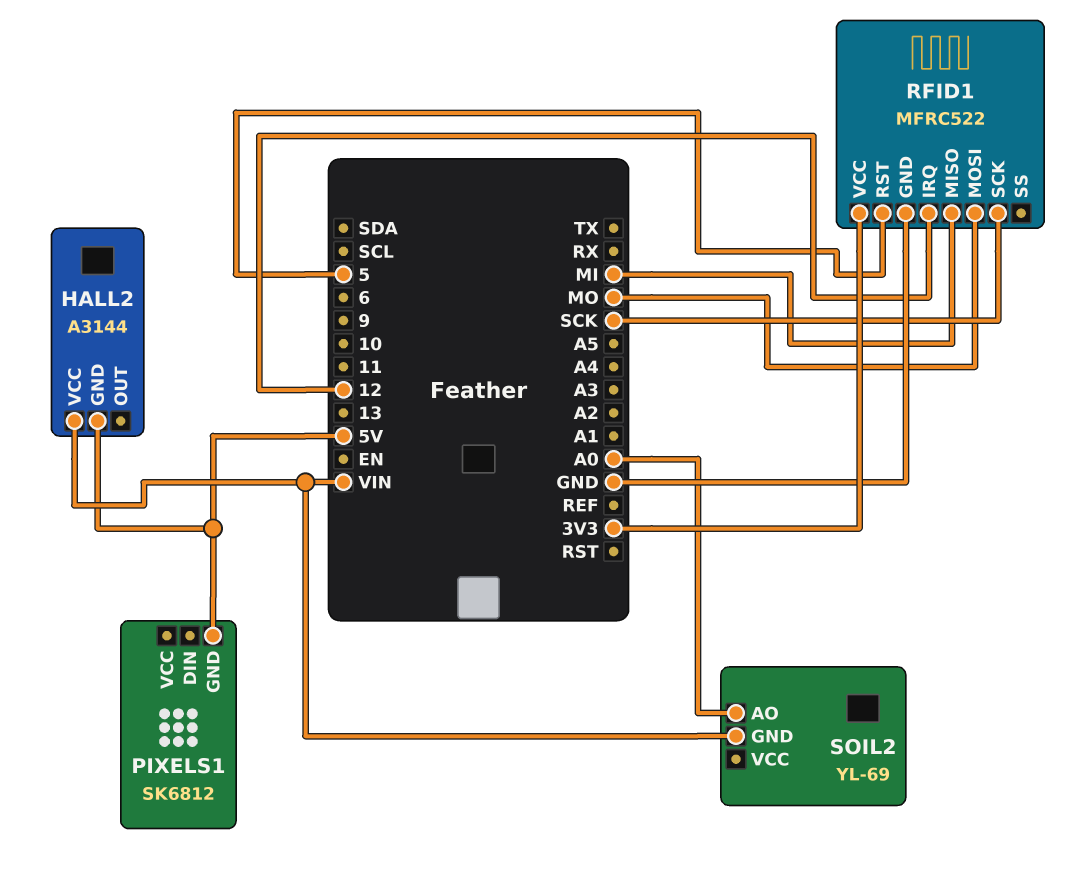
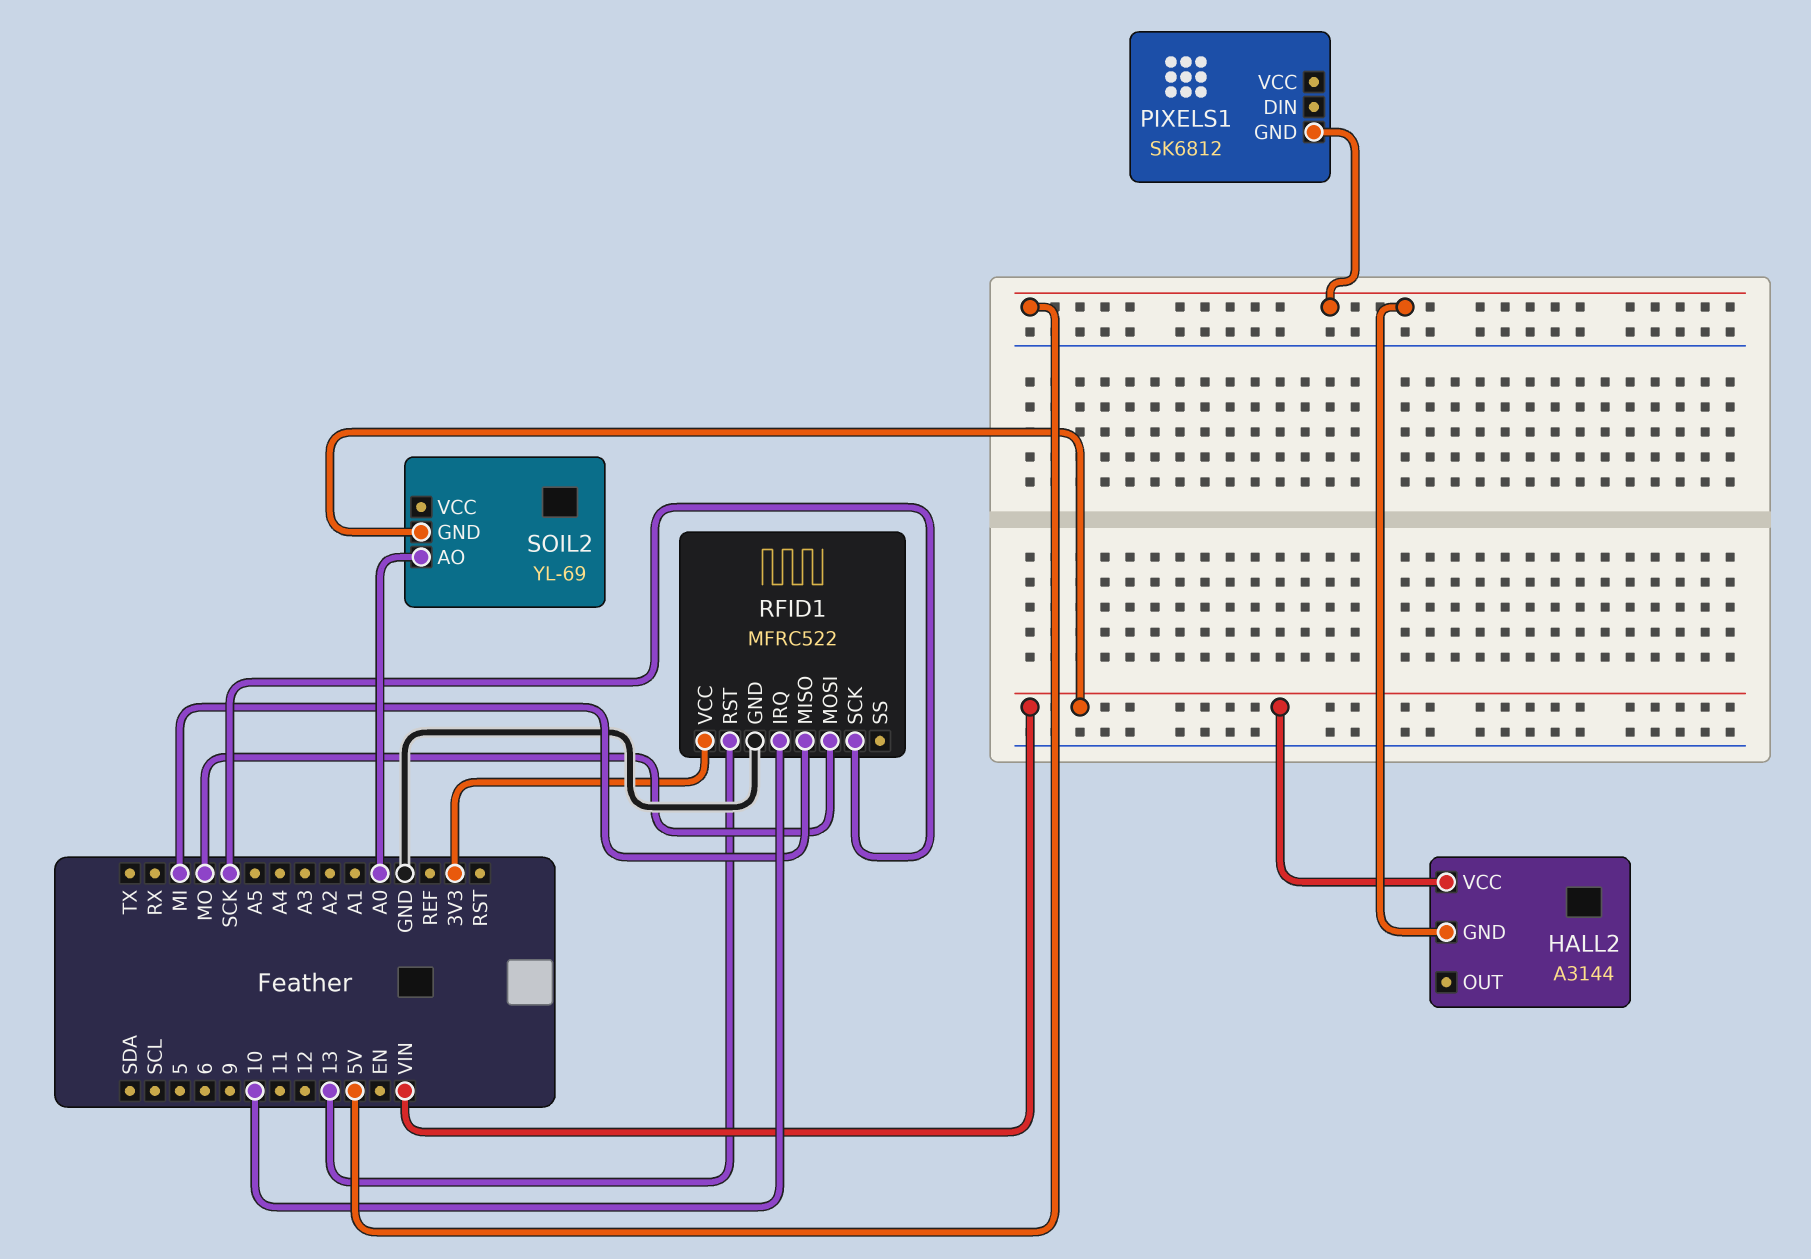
RFID1 pin IRQ: 12 -> 10
RFID1 pin RST: 5 -> 13

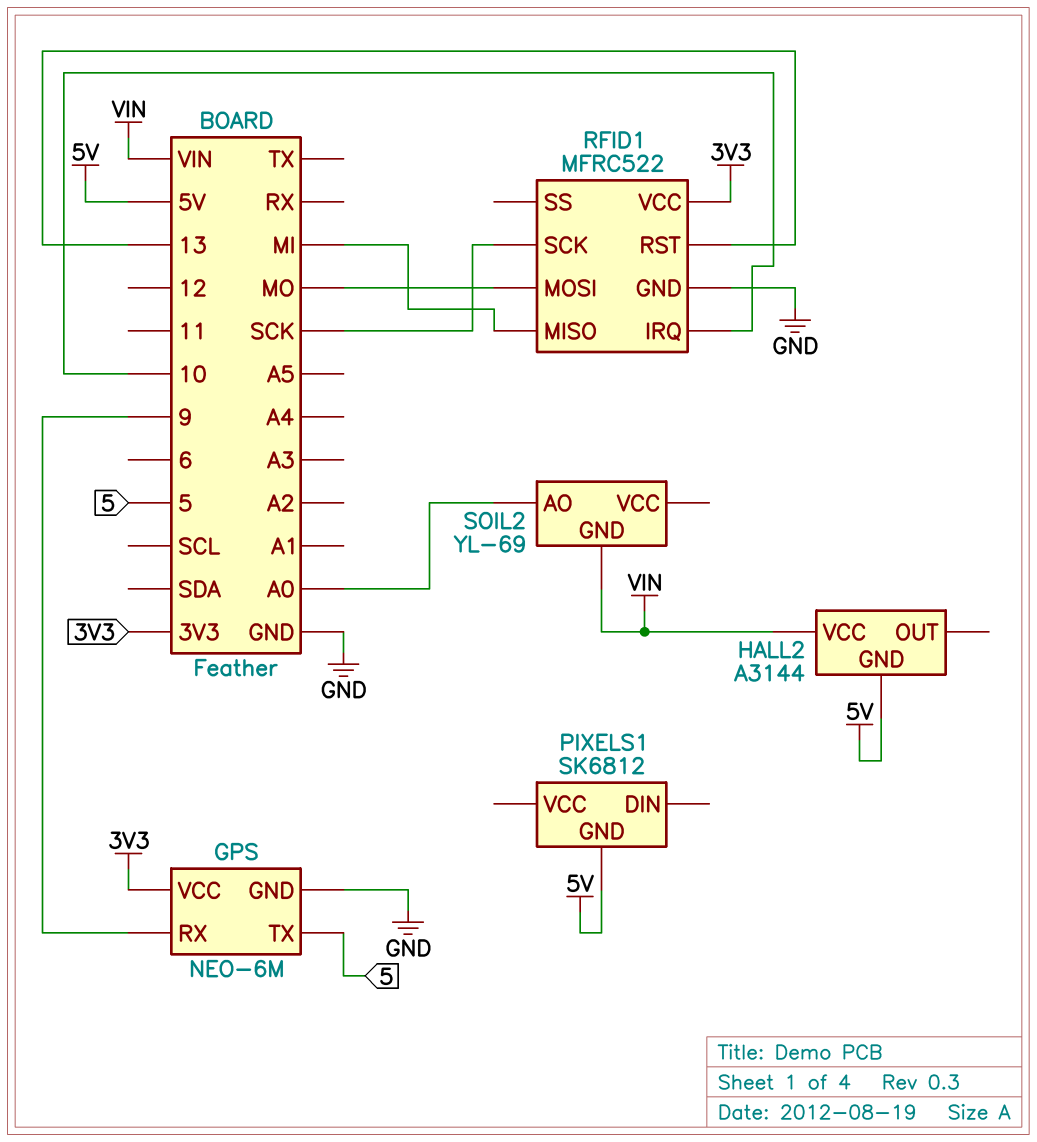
GPS: none -> NEO-6M
GPS pin GND: none -> GND
GPS pin RX: none -> 9
GPS pin TX: none -> 5
GPS pin VCC: none -> 3V3

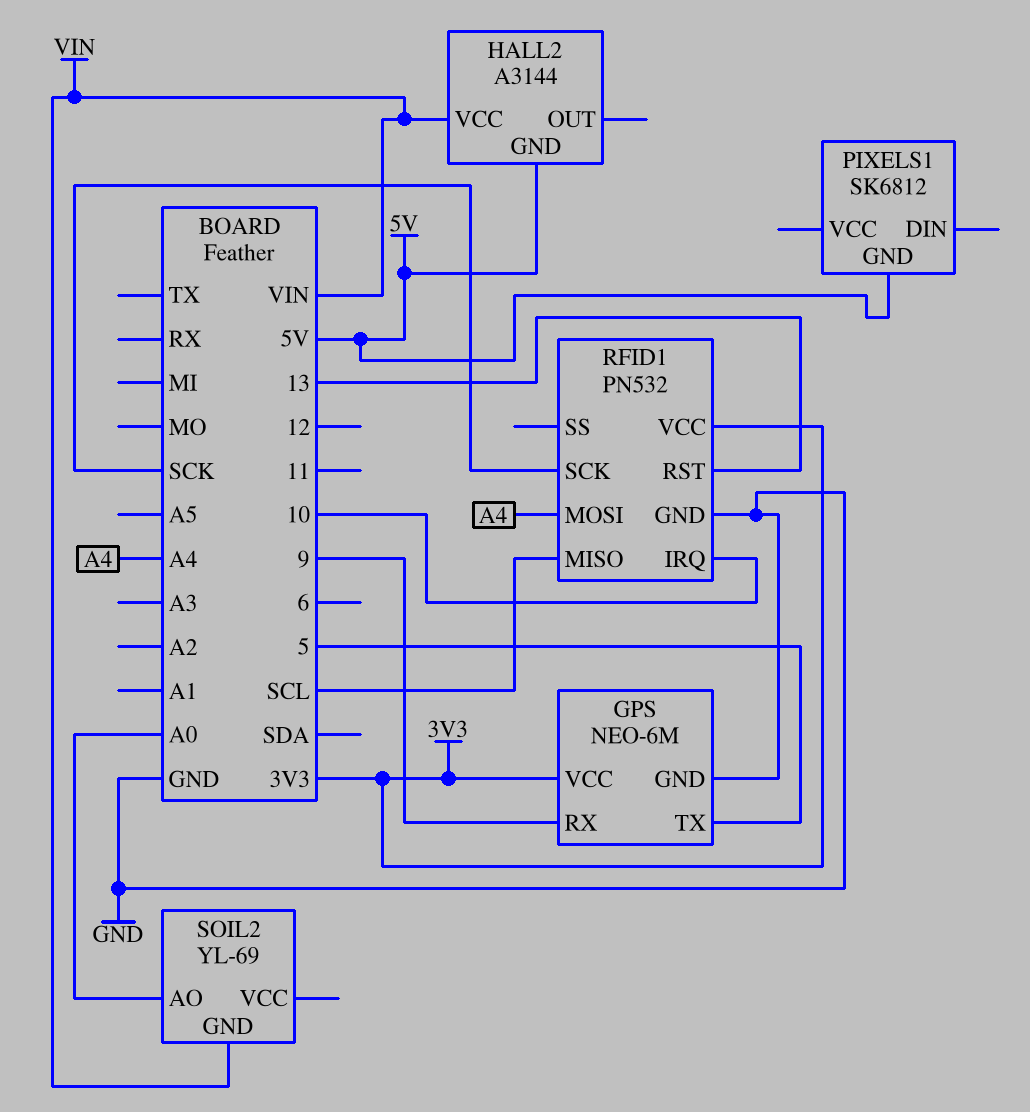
RFID1: MFRC522 -> PN532
RFID1 pin MISO: MI -> SCL
RFID1 pin MOSI: MO -> A4

